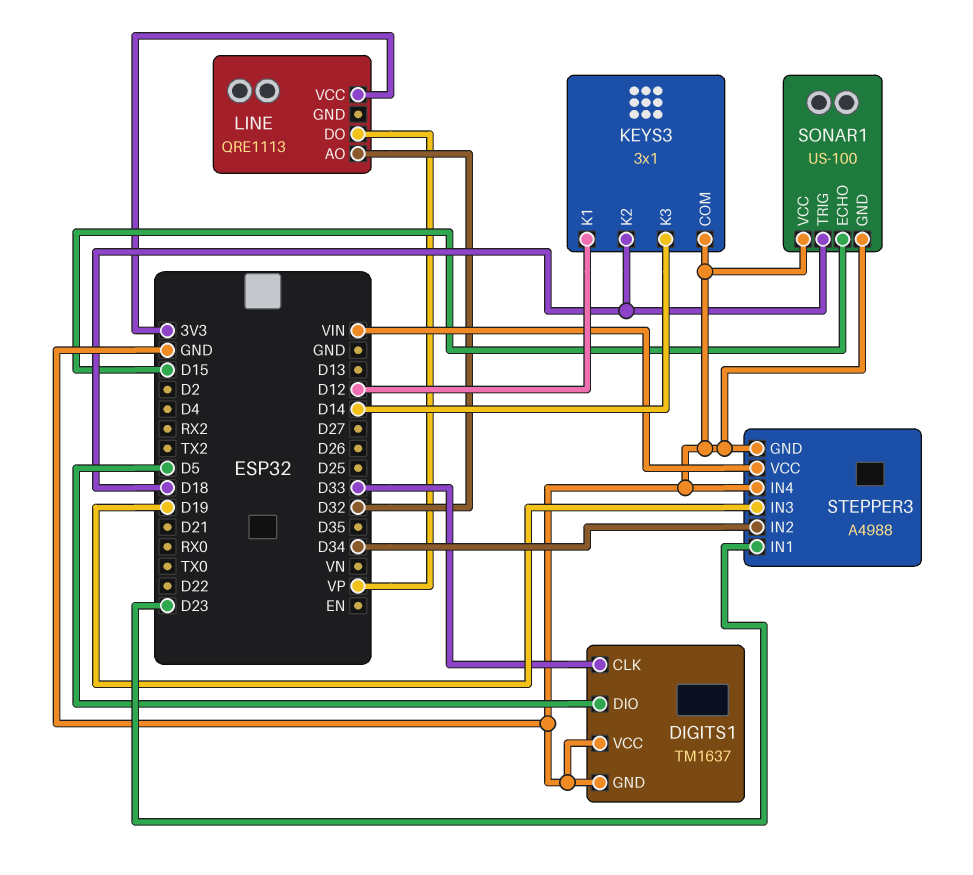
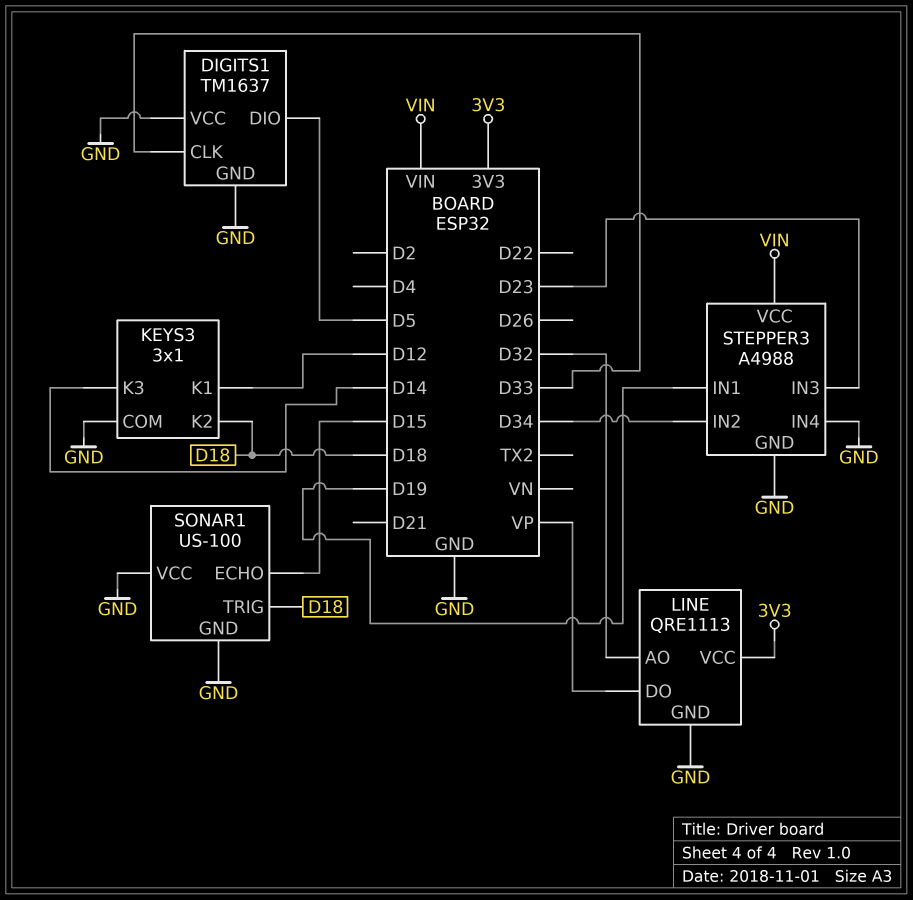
LINE pin GND: none -> GND
STEPPER3 pin IN1: D23 -> D19
STEPPER3 pin IN3: D19 -> D23

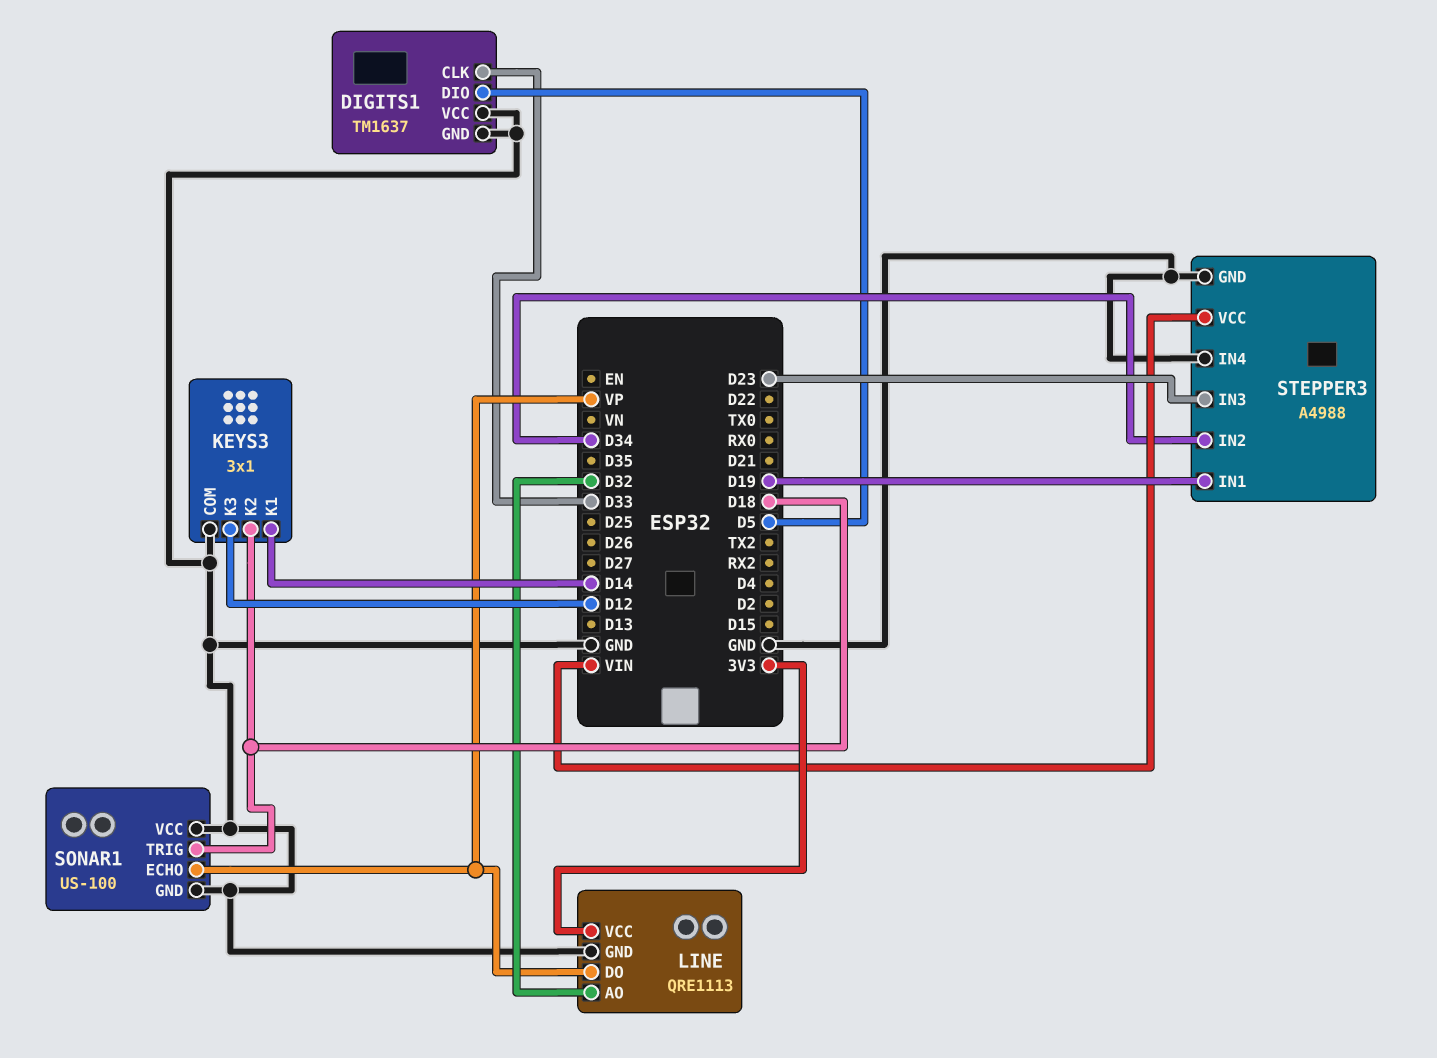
KEYS3 pin K1: D12 -> D14
KEYS3 pin K3: D14 -> D12
SONAR1 pin ECHO: D15 -> VP

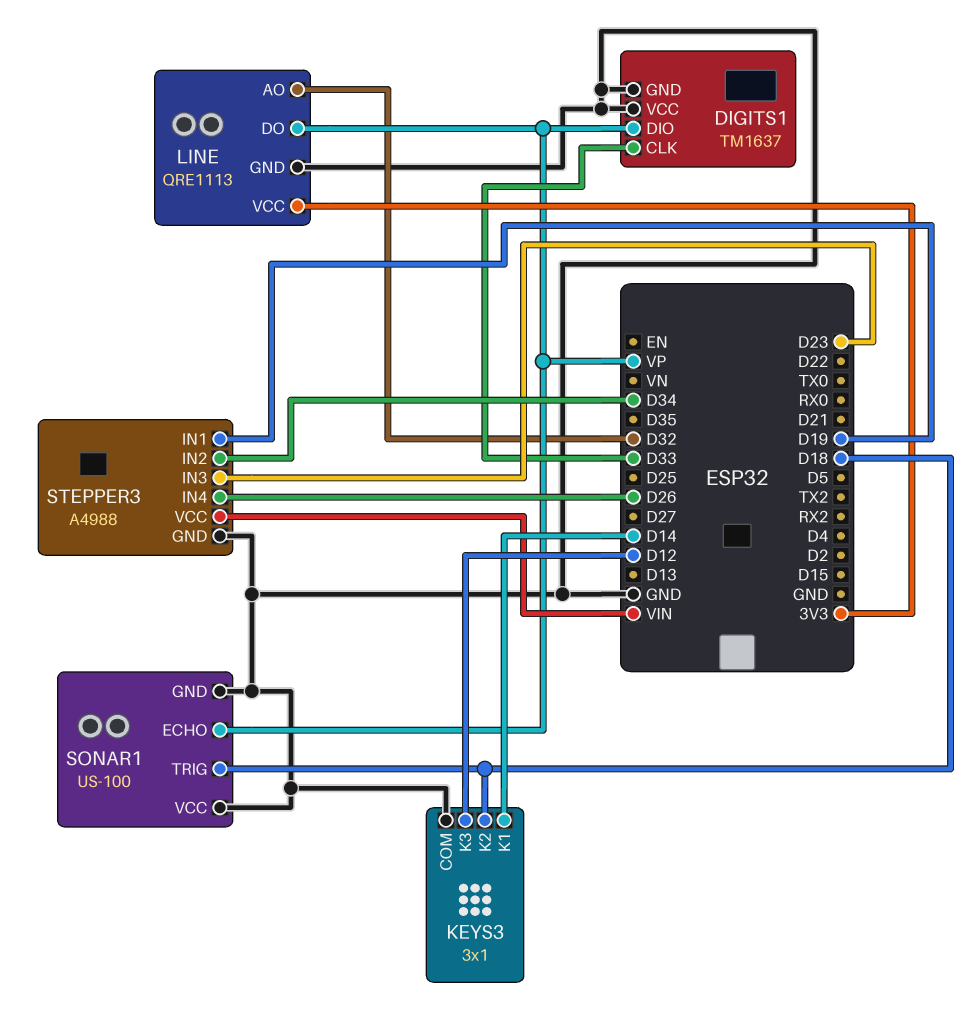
DIGITS1 pin DIO: D5 -> VP
STEPPER3 pin IN4: GND -> D26

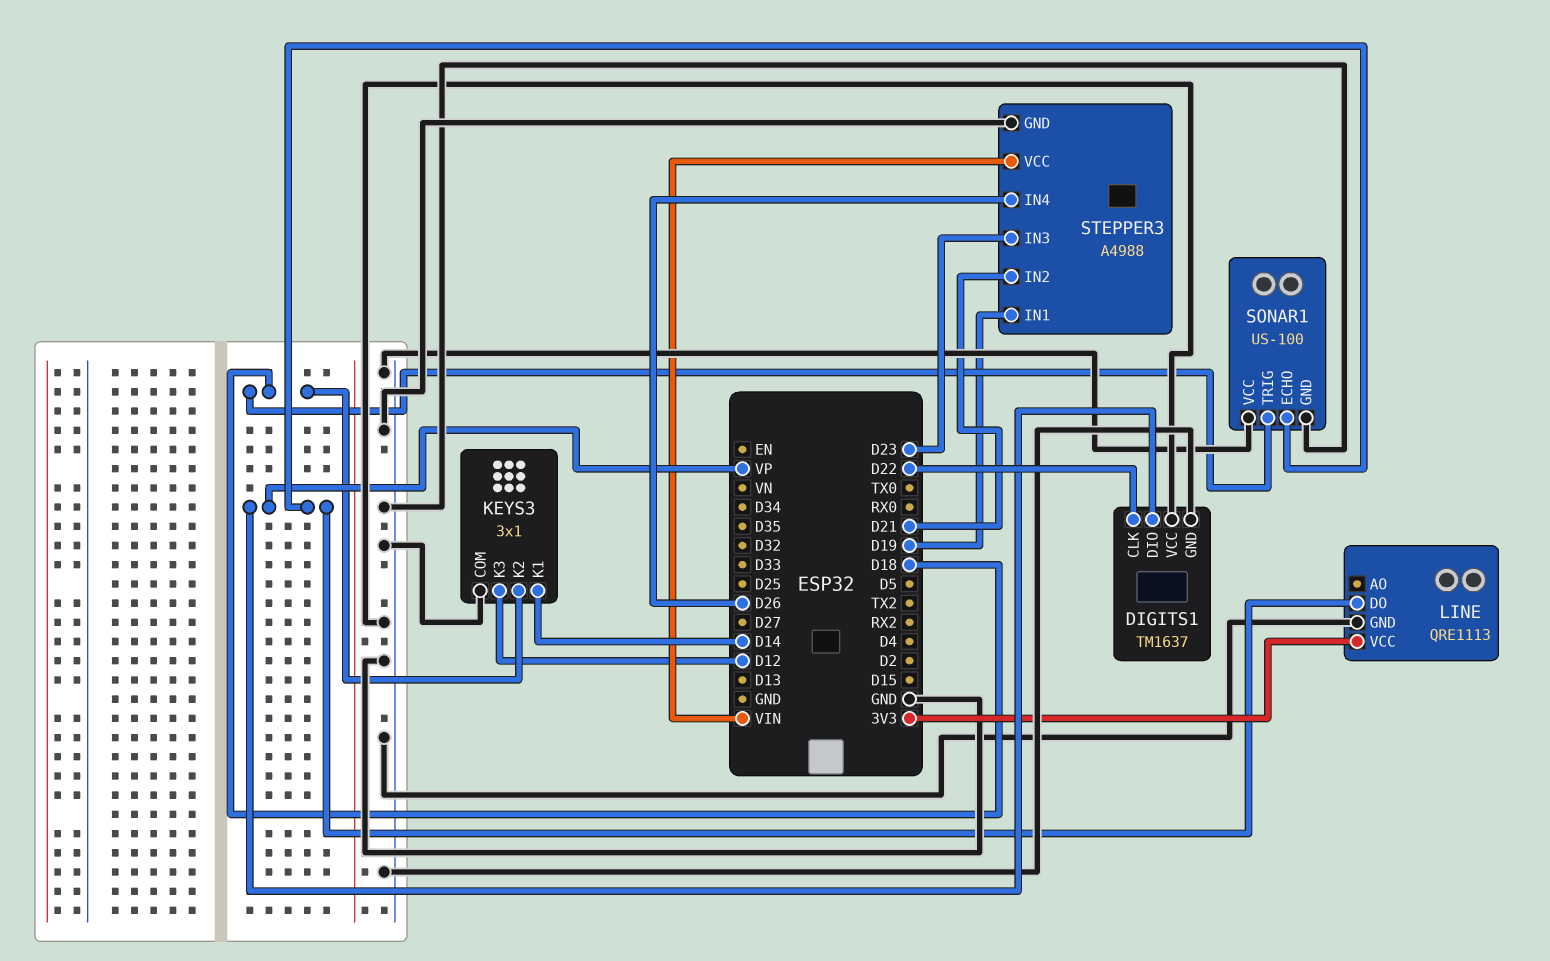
DIGITS1 pin CLK: D33 -> D22
LINE pin AO: D32 -> none
STEPPER3 pin IN2: D34 -> D21

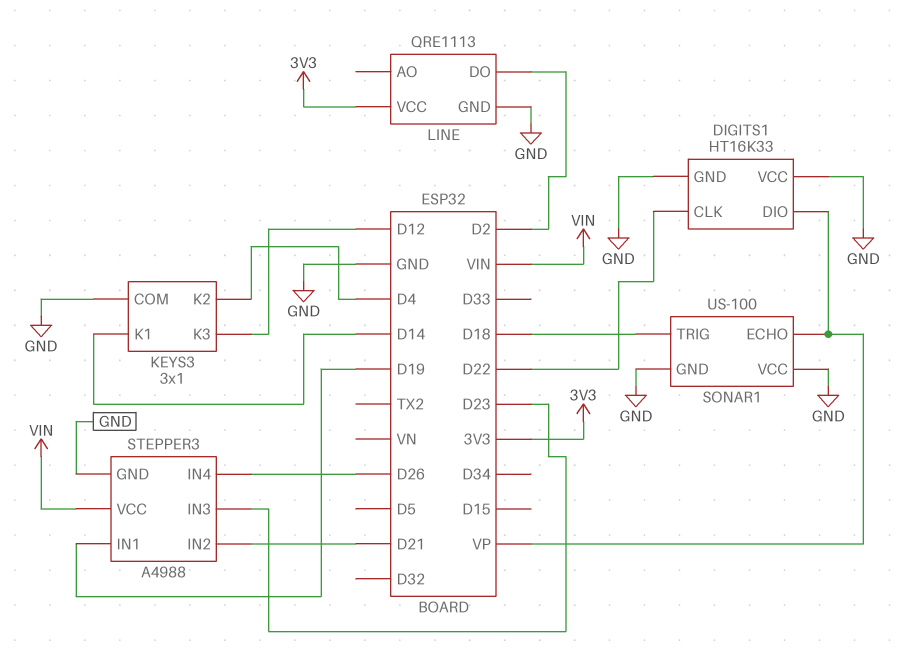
DIGITS1: TM1637 -> HT16K33
KEYS3 pin K2: D18 -> D4
LINE pin DO: VP -> D2

